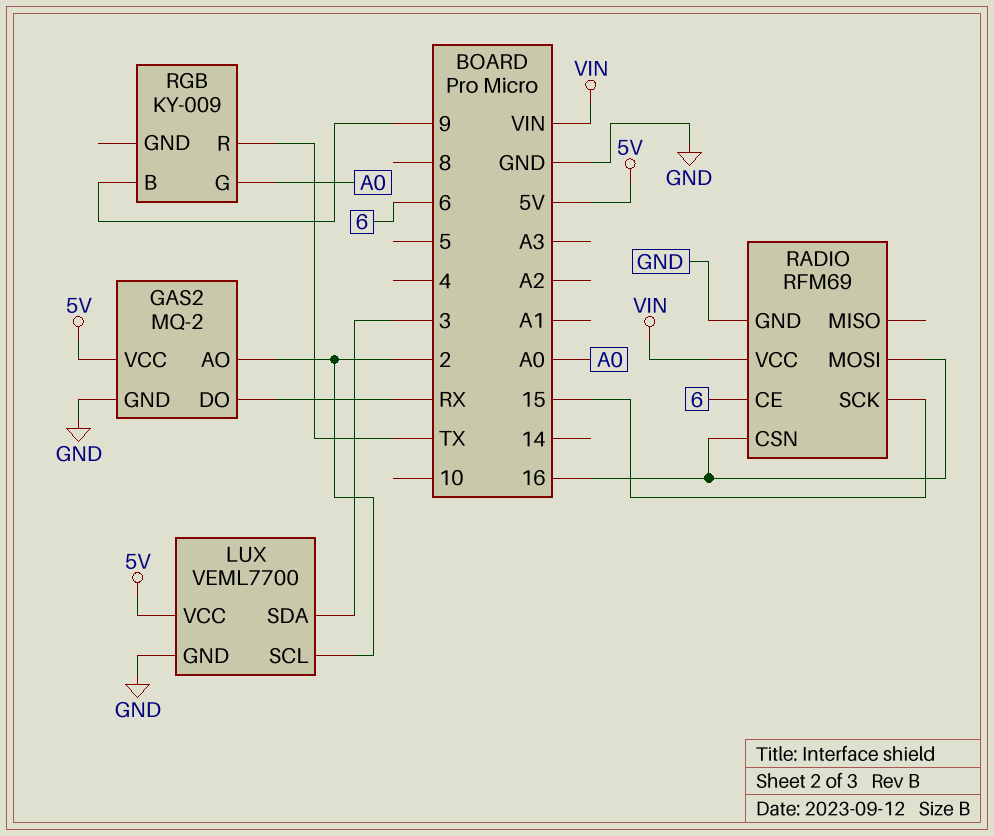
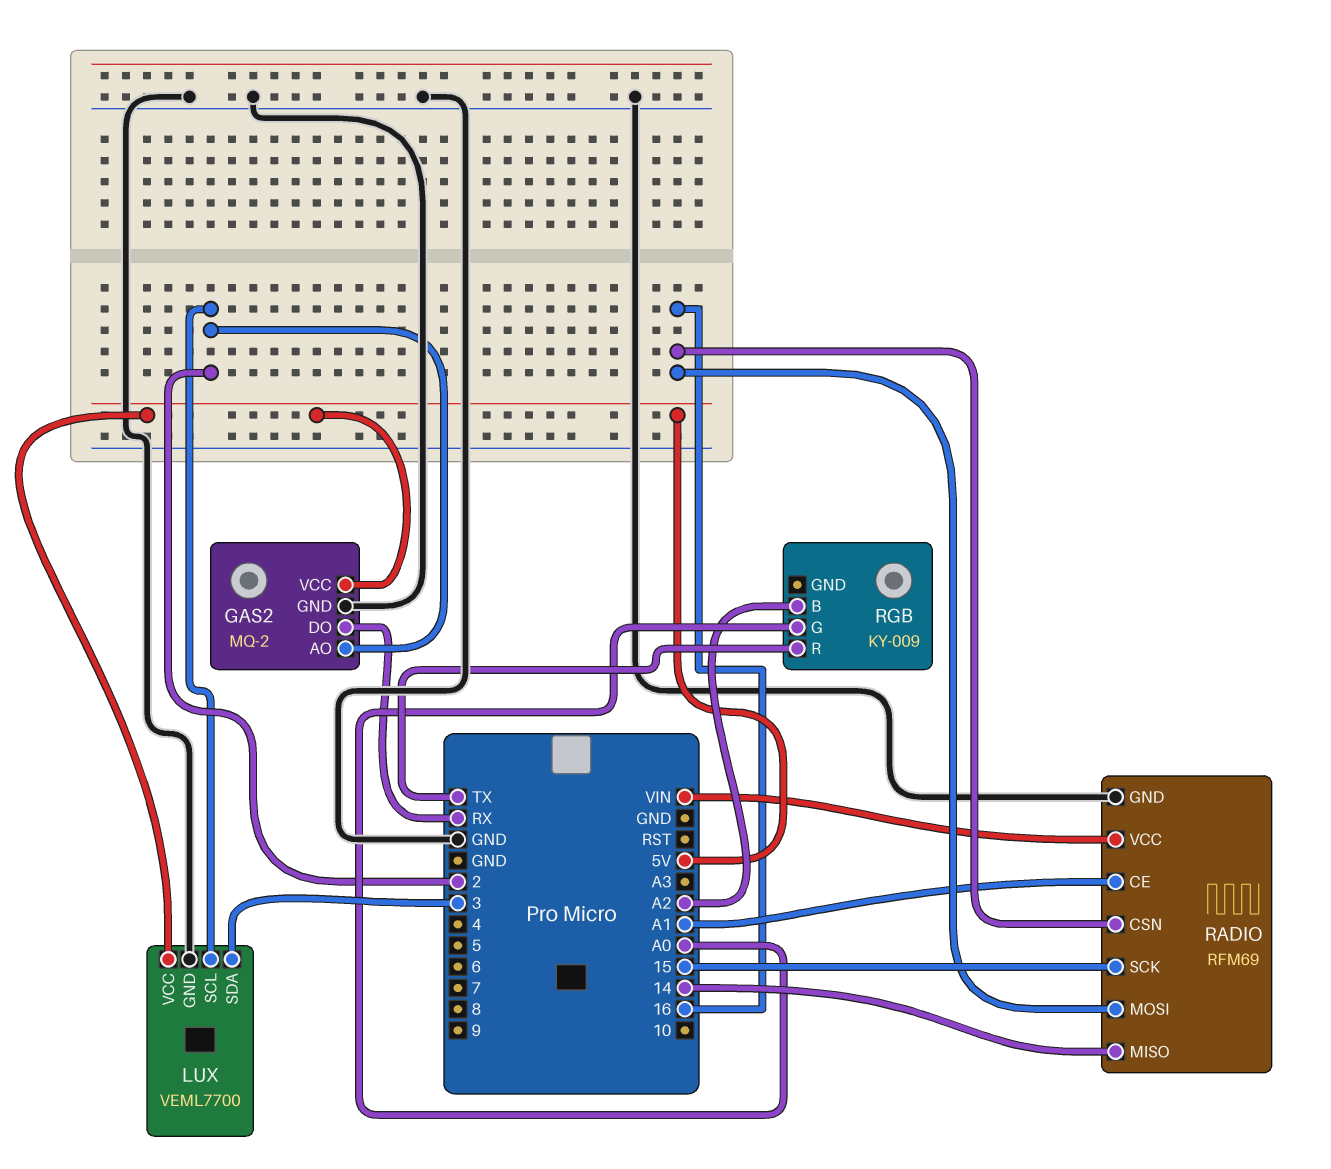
RADIO pin CE: 6 -> A1
RADIO pin MISO: none -> 14
RGB pin B: 9 -> A2

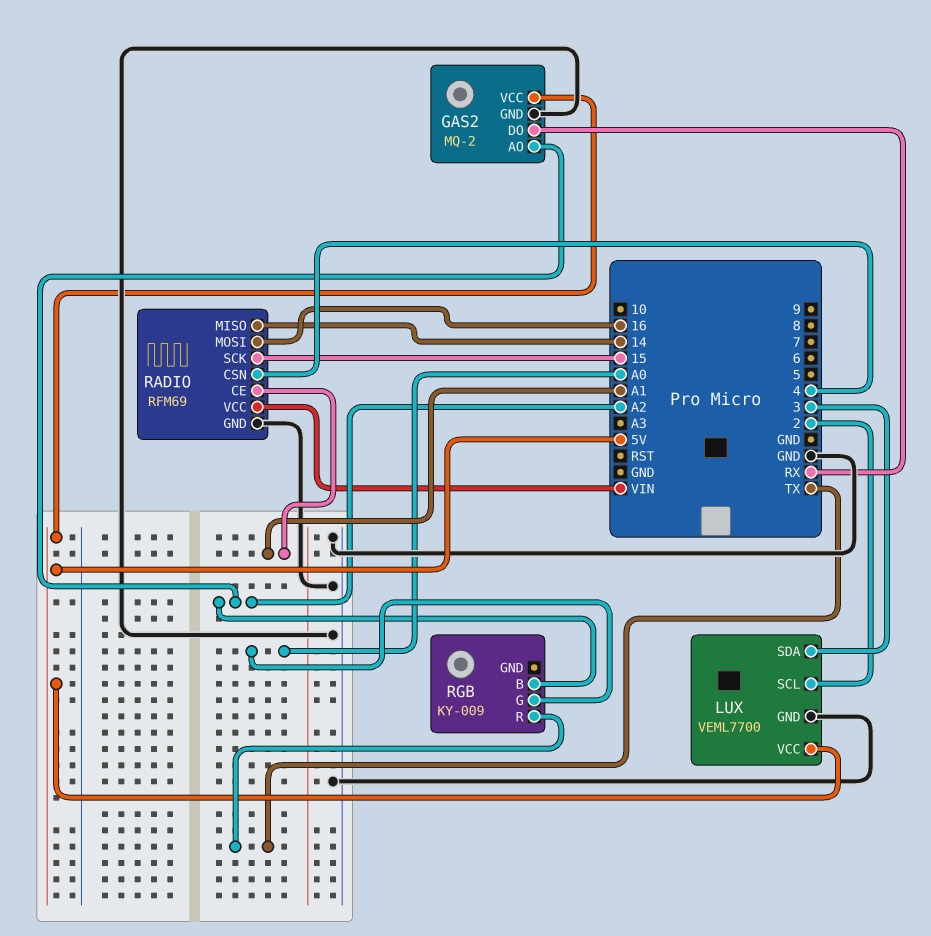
GAS2 pin AO: 2 -> A2
RADIO pin CSN: 16 -> 4

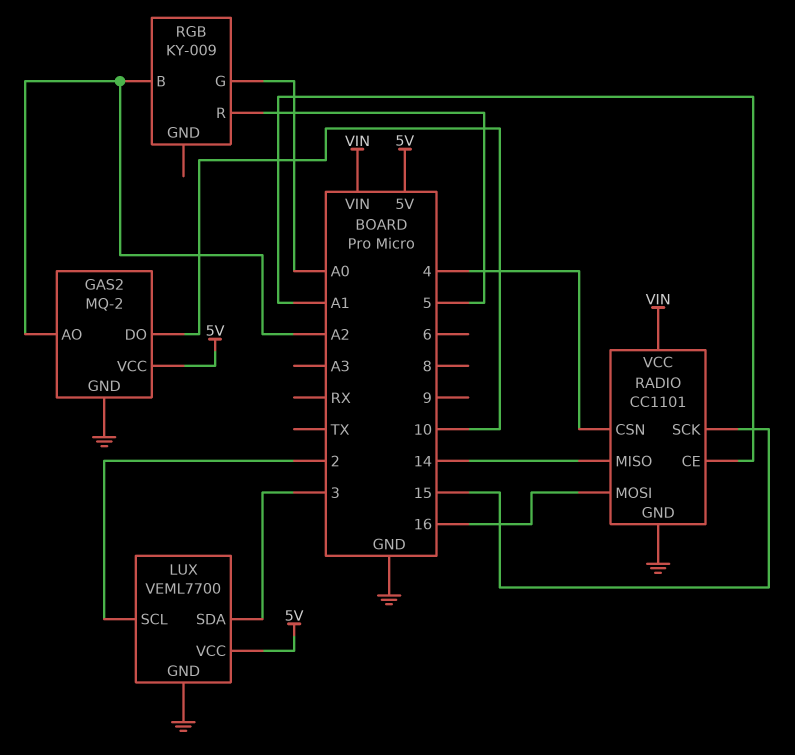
GAS2 pin DO: RX -> 10
RADIO: RFM69 -> CC1101
RGB pin R: TX -> 5

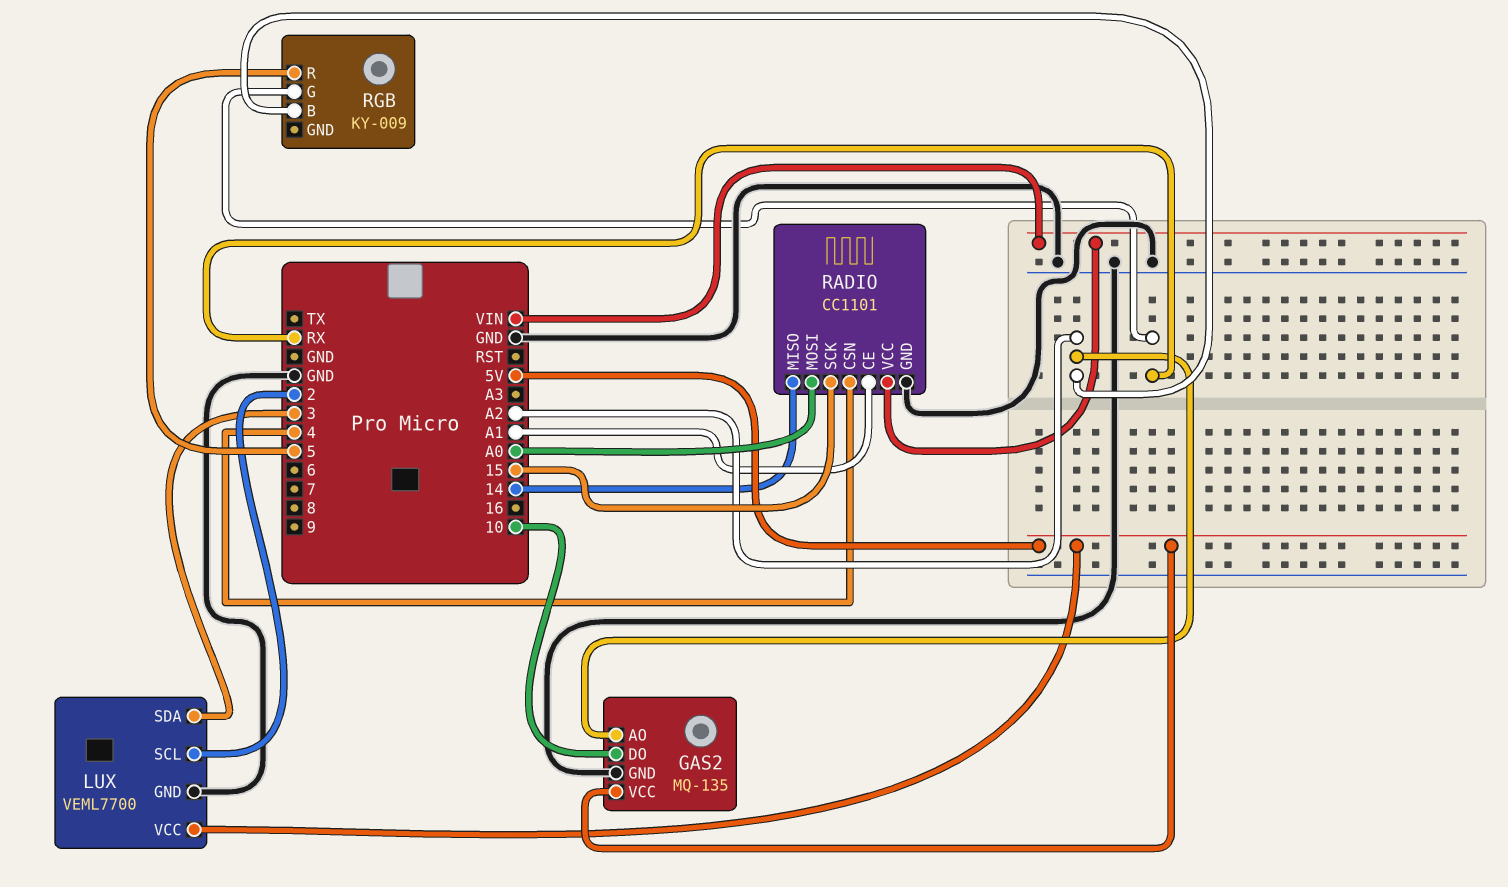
GAS2: MQ-2 -> MQ-135
RADIO pin MOSI: 16 -> A0
RGB pin G: A0 -> RX

